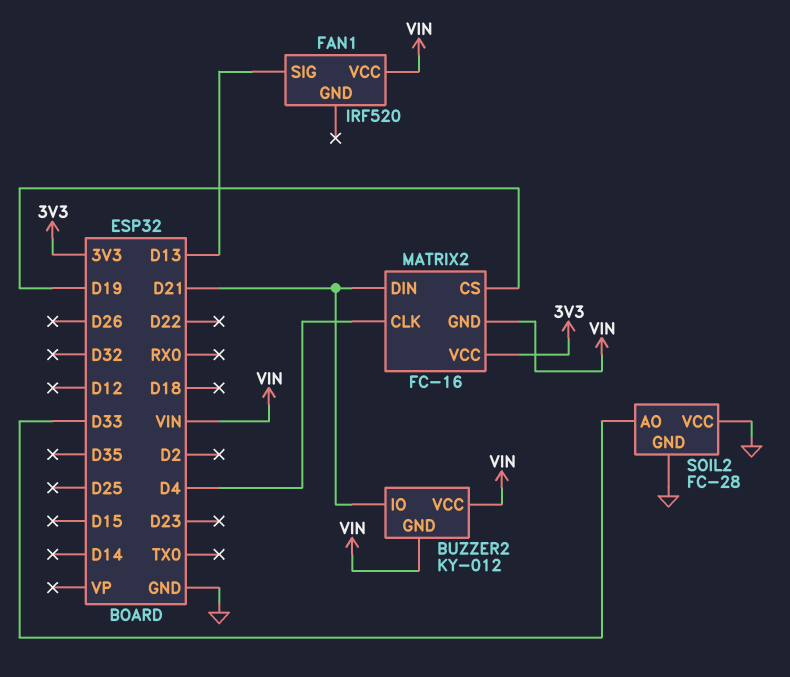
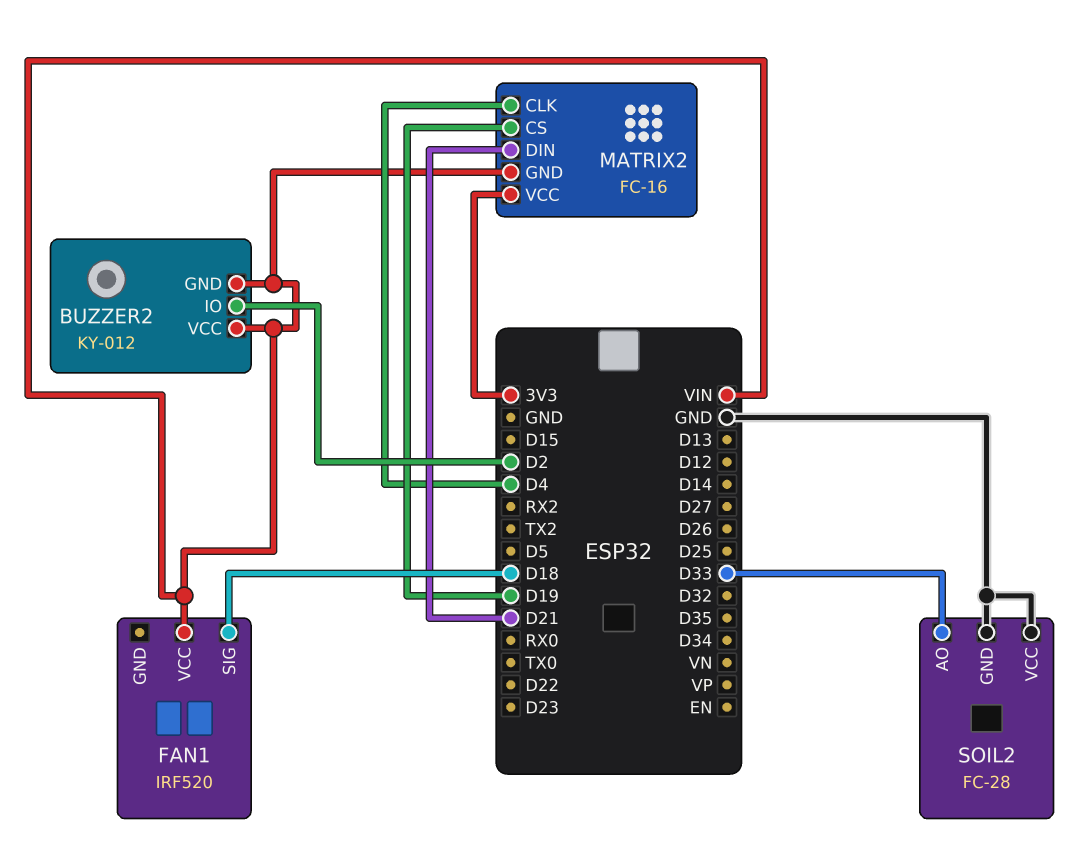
BUZZER2 pin IO: D21 -> D2
FAN1 pin SIG: D13 -> D18

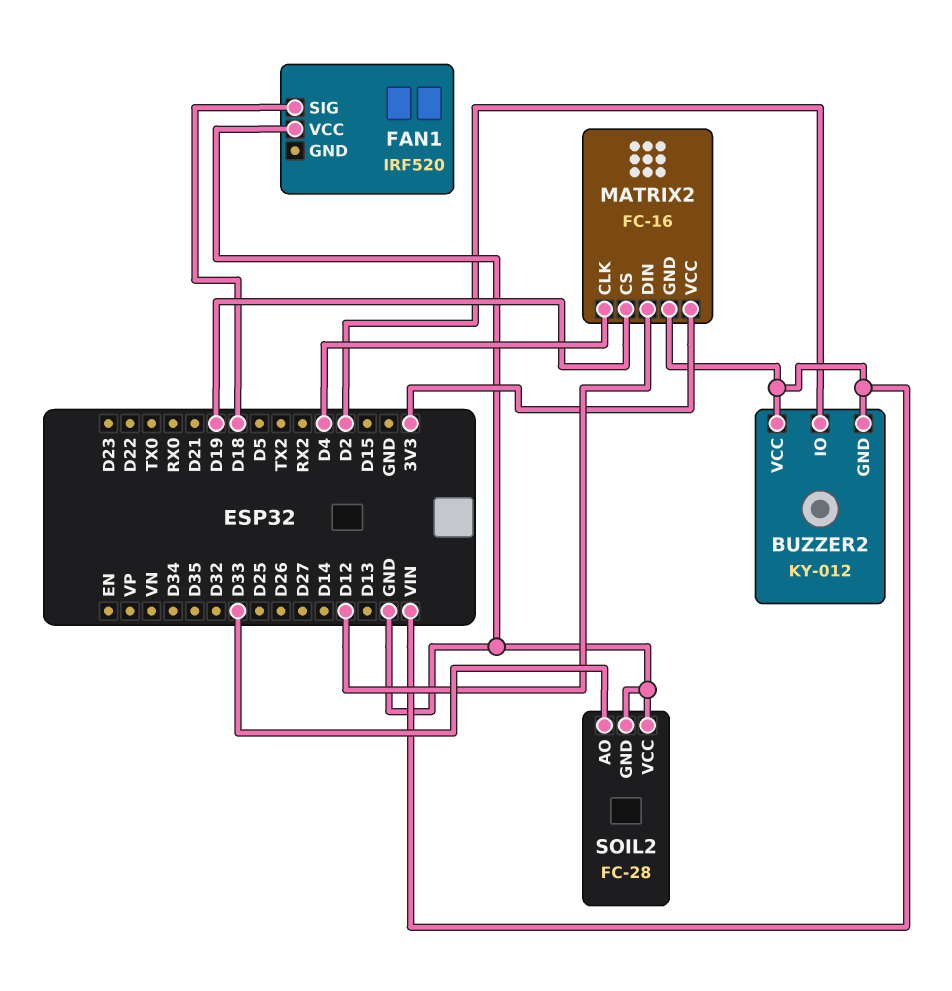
FAN1 pin VCC: VIN -> GND
MATRIX2 pin DIN: D21 -> D12

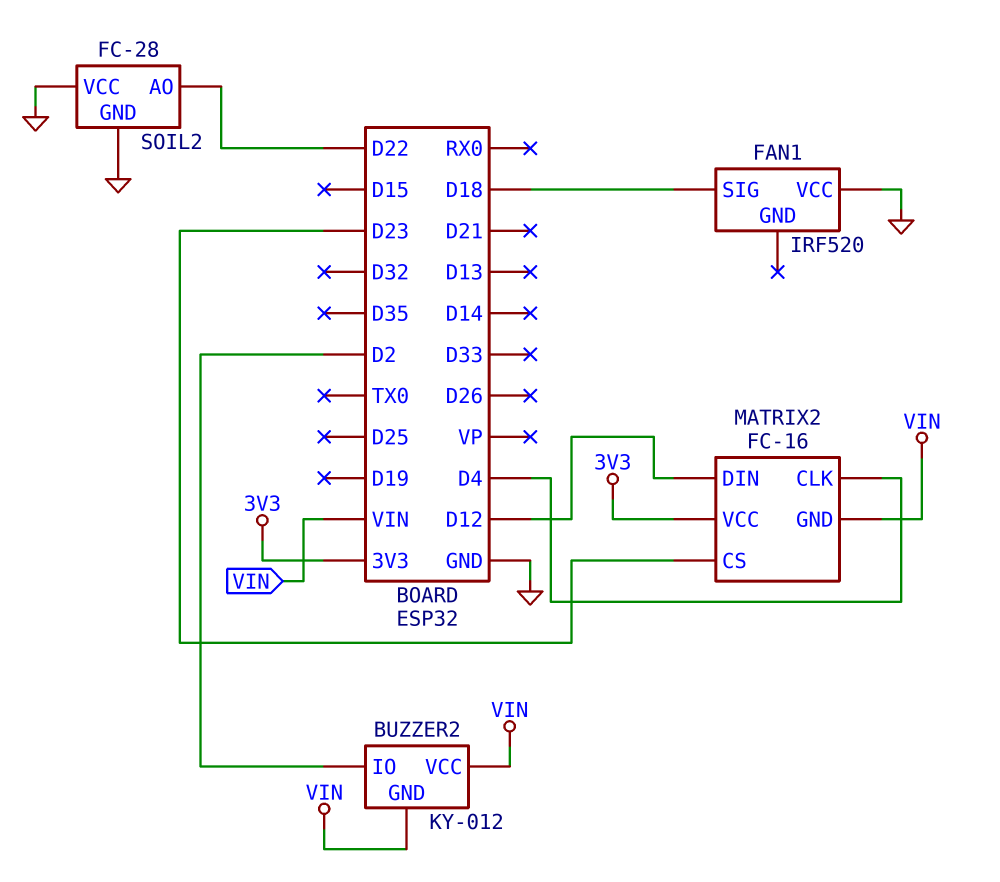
MATRIX2 pin CS: D19 -> D23
SOIL2 pin AO: D33 -> D22

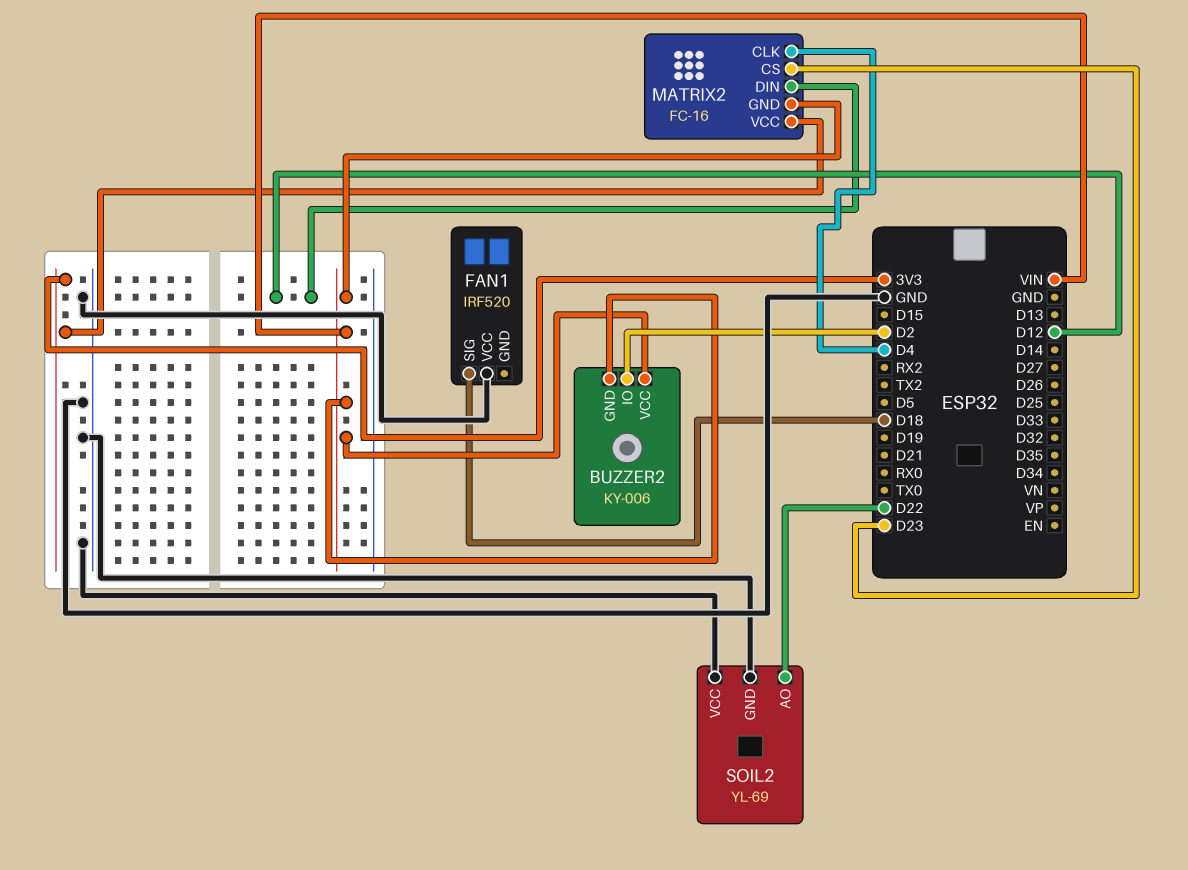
BUZZER2: KY-012 -> KY-006
SOIL2: FC-28 -> YL-69

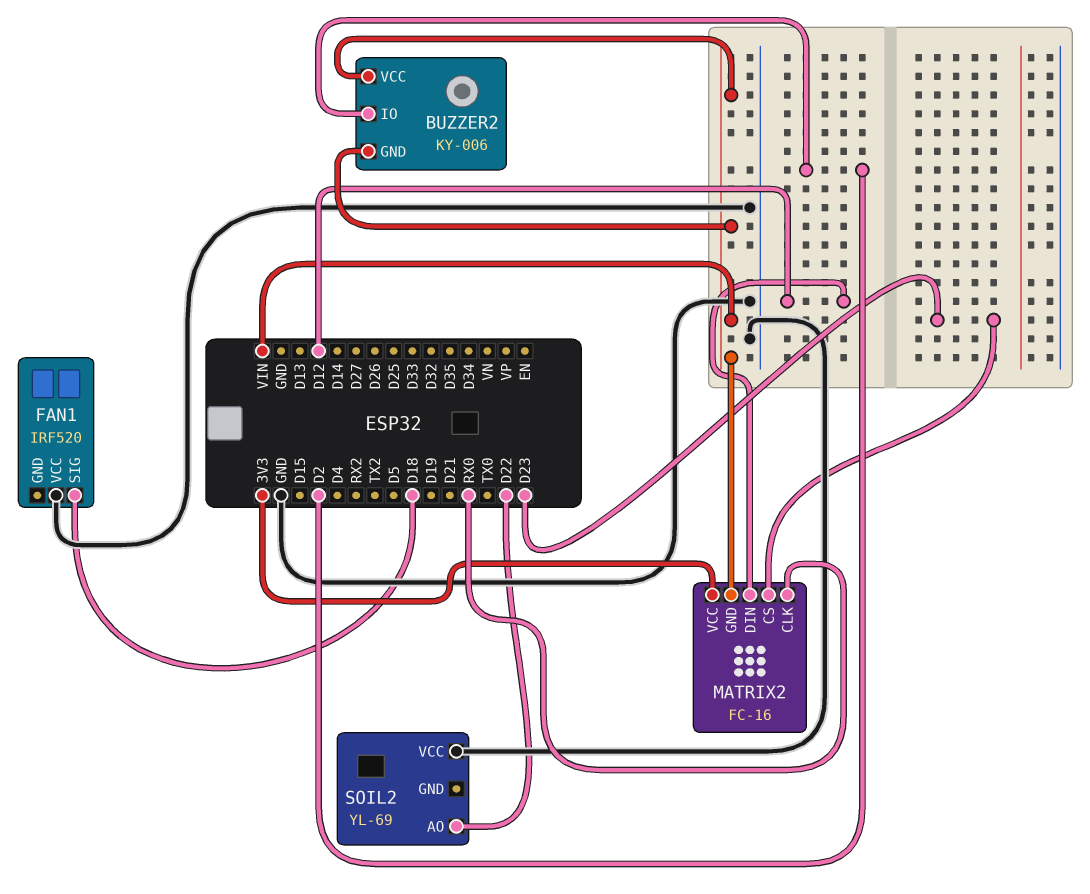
MATRIX2 pin CLK: D4 -> RX0
SOIL2 pin GND: GND -> none

